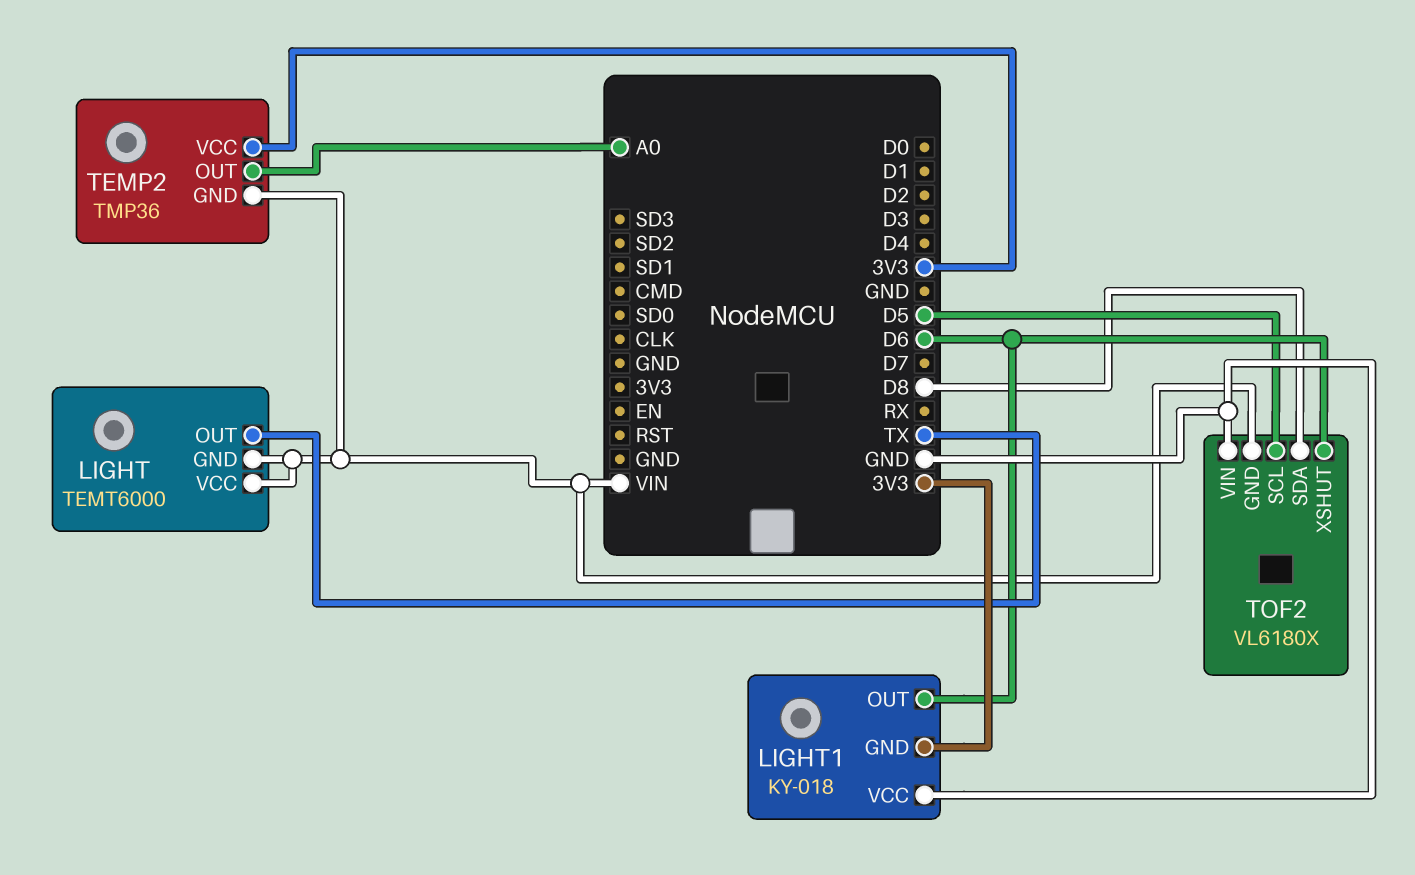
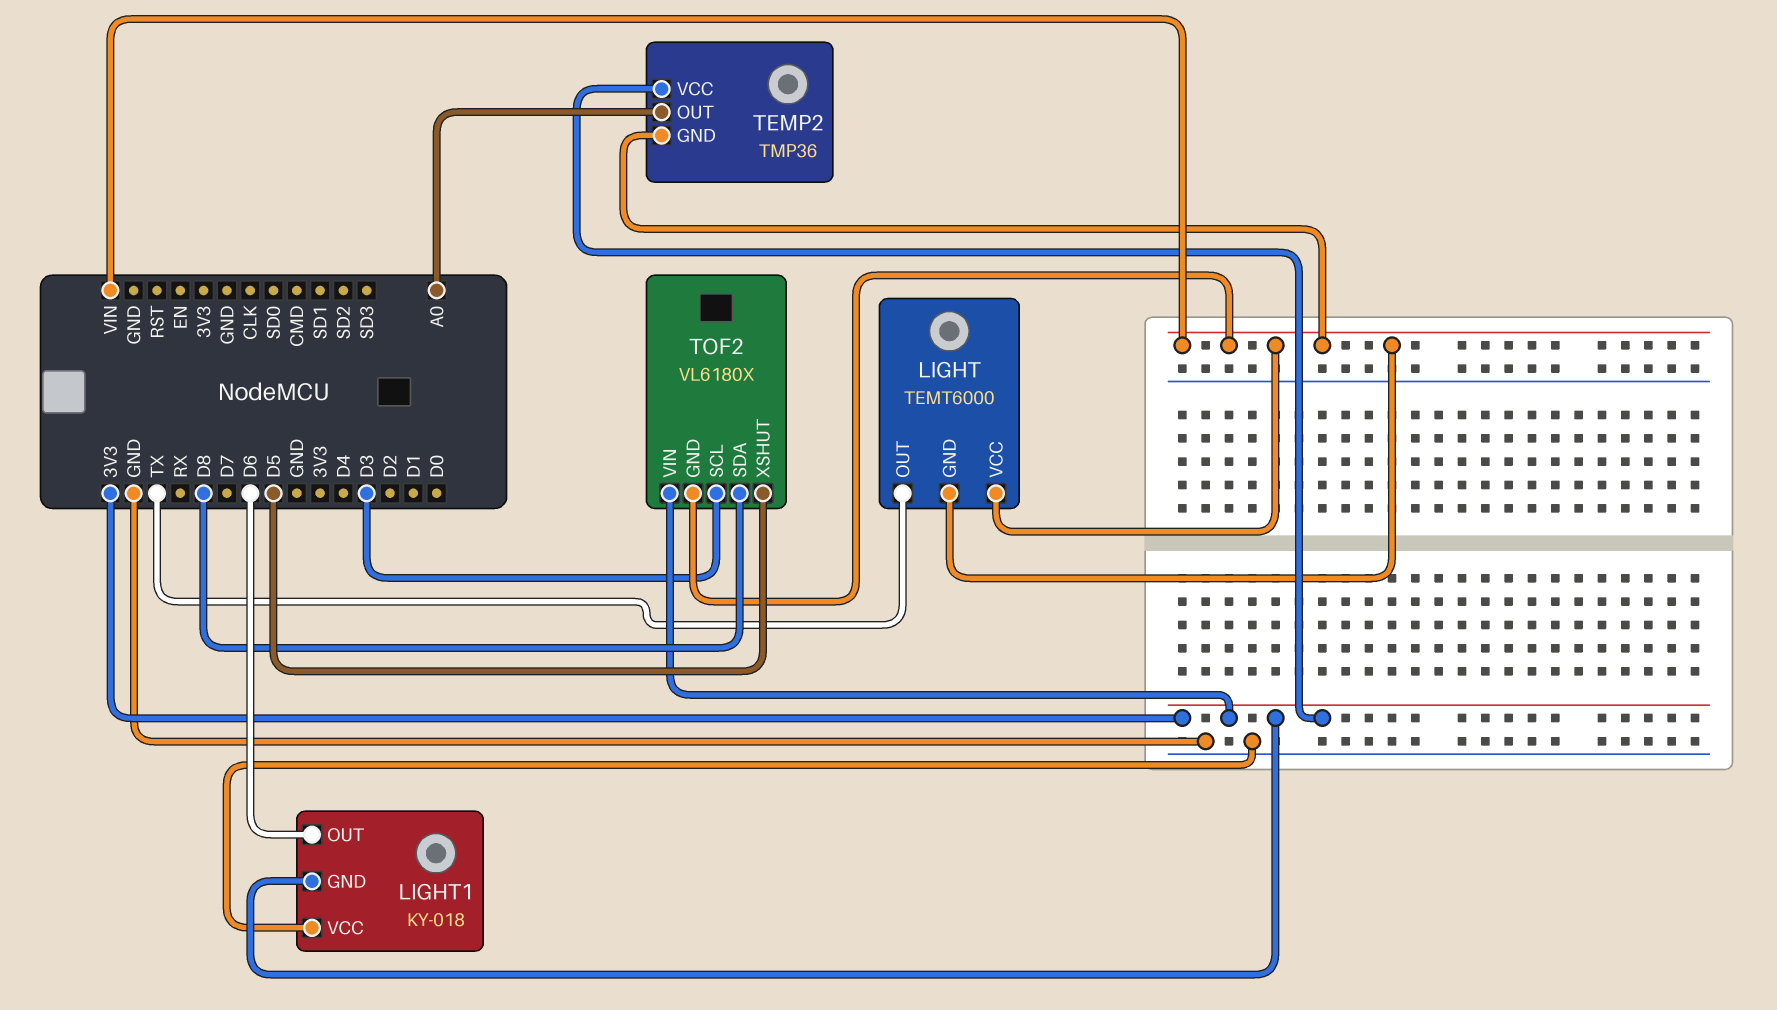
TOF2 pin SCL: D5 -> D3
TOF2 pin VIN: GND -> 3V3
TOF2 pin XSHUT: D6 -> D5

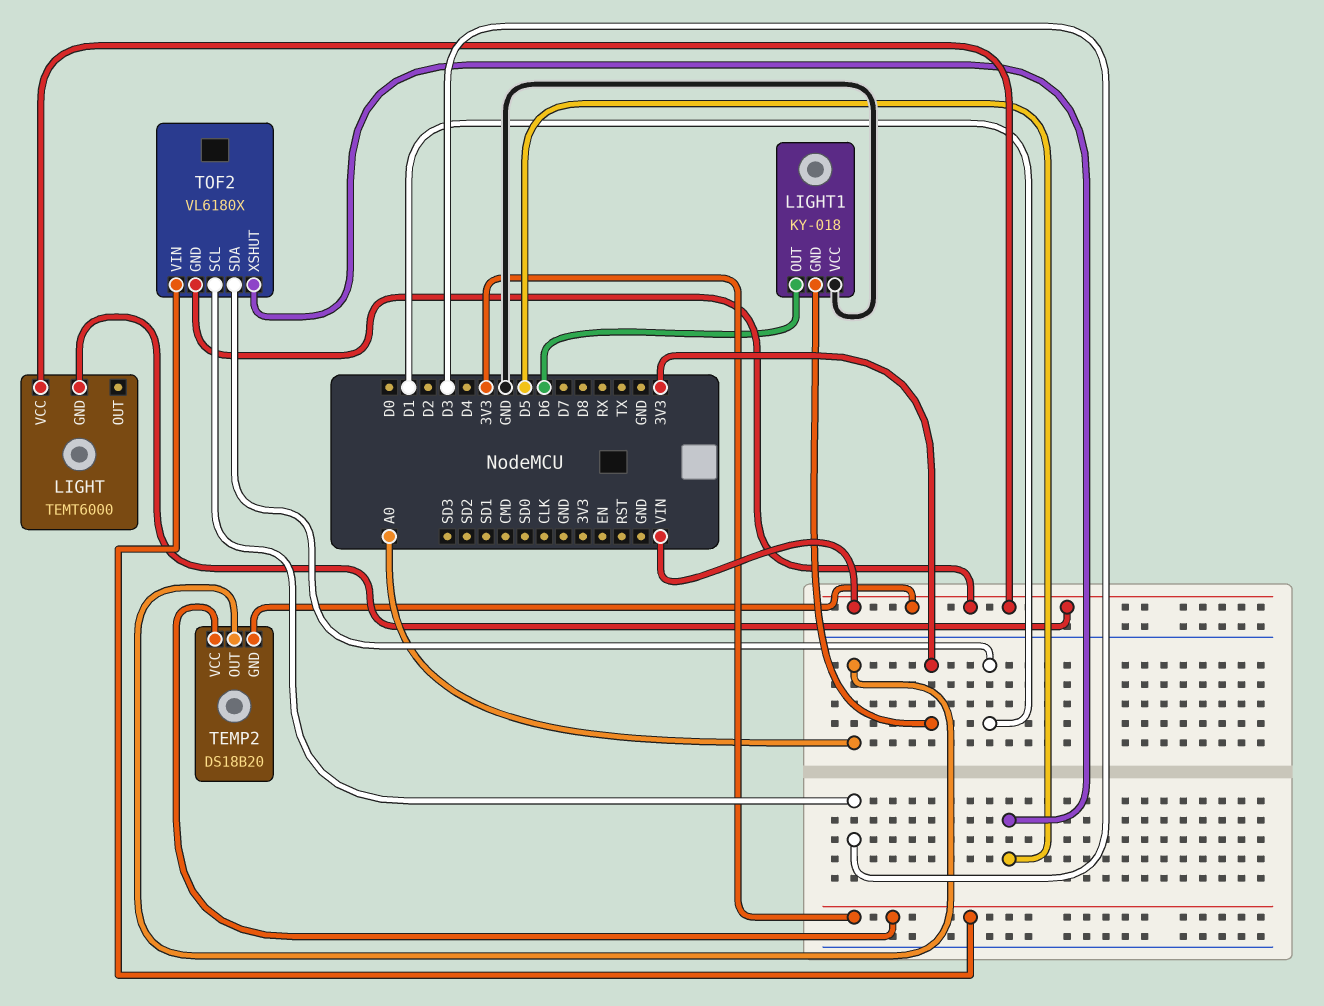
LIGHT pin OUT: TX -> none
TEMP2: TMP36 -> DS18B20
TOF2 pin SDA: D8 -> D1

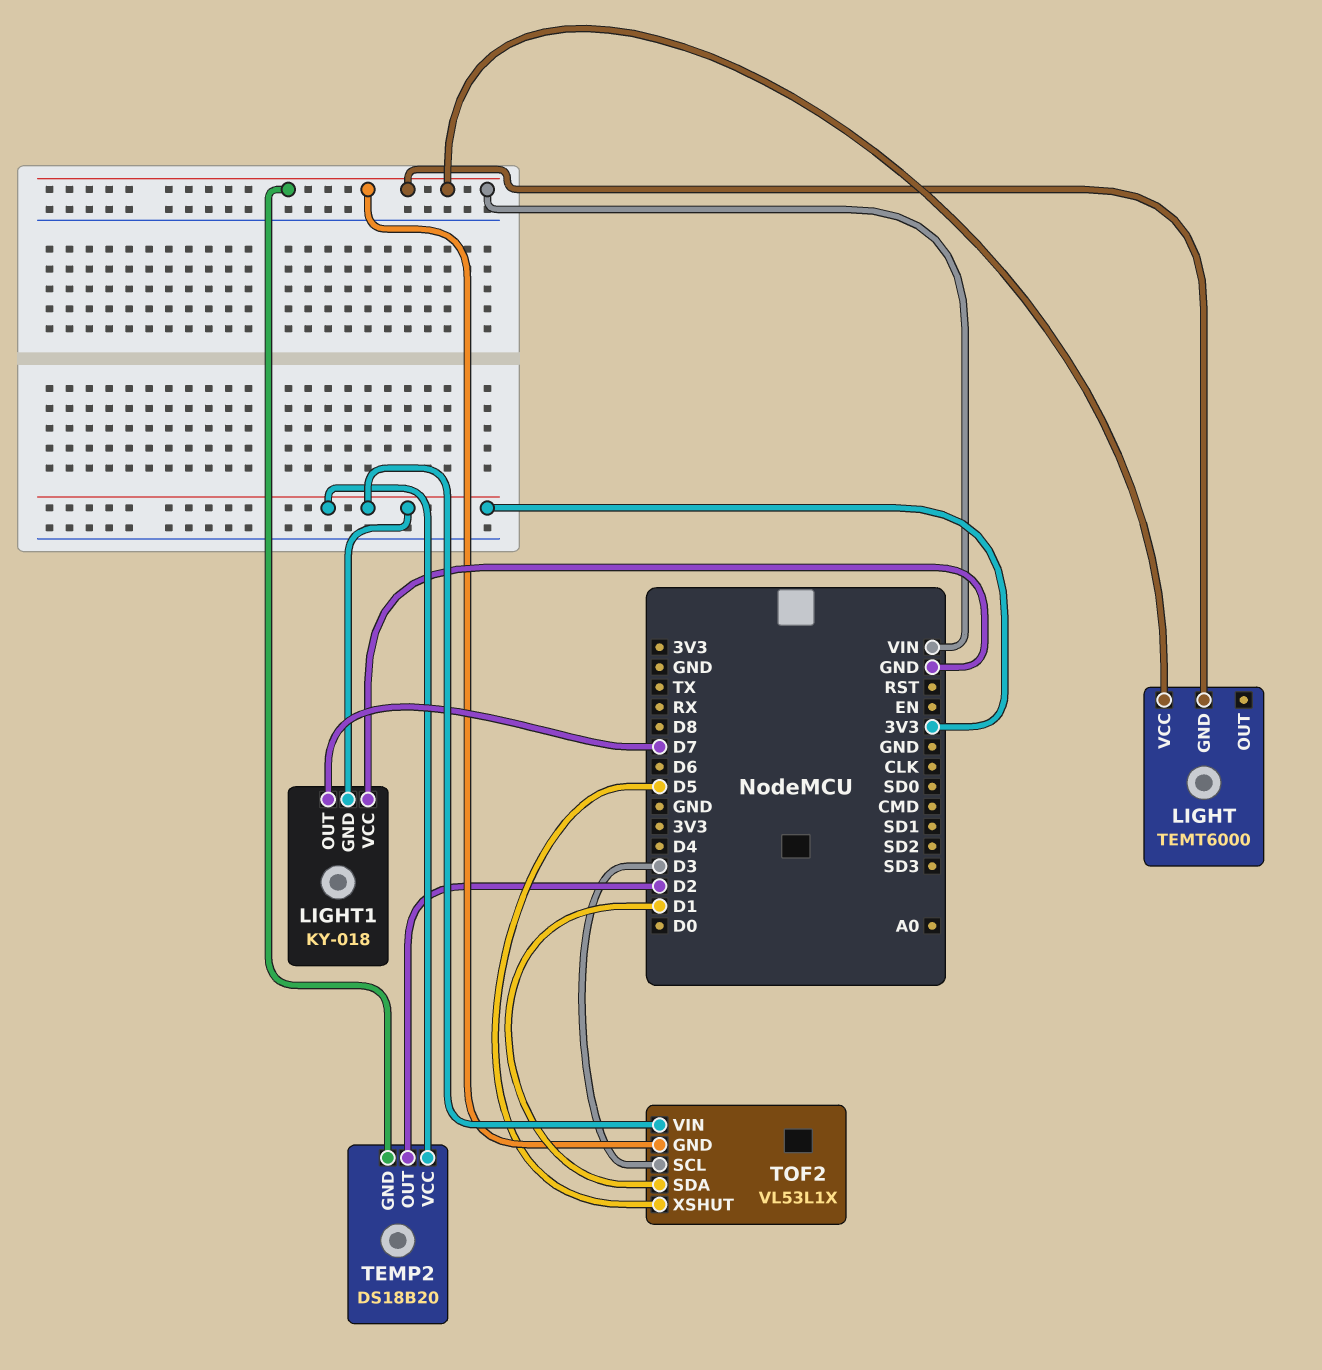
LIGHT1 pin OUT: D6 -> D7
TEMP2 pin OUT: A0 -> D2
TOF2: VL6180X -> VL53L1X

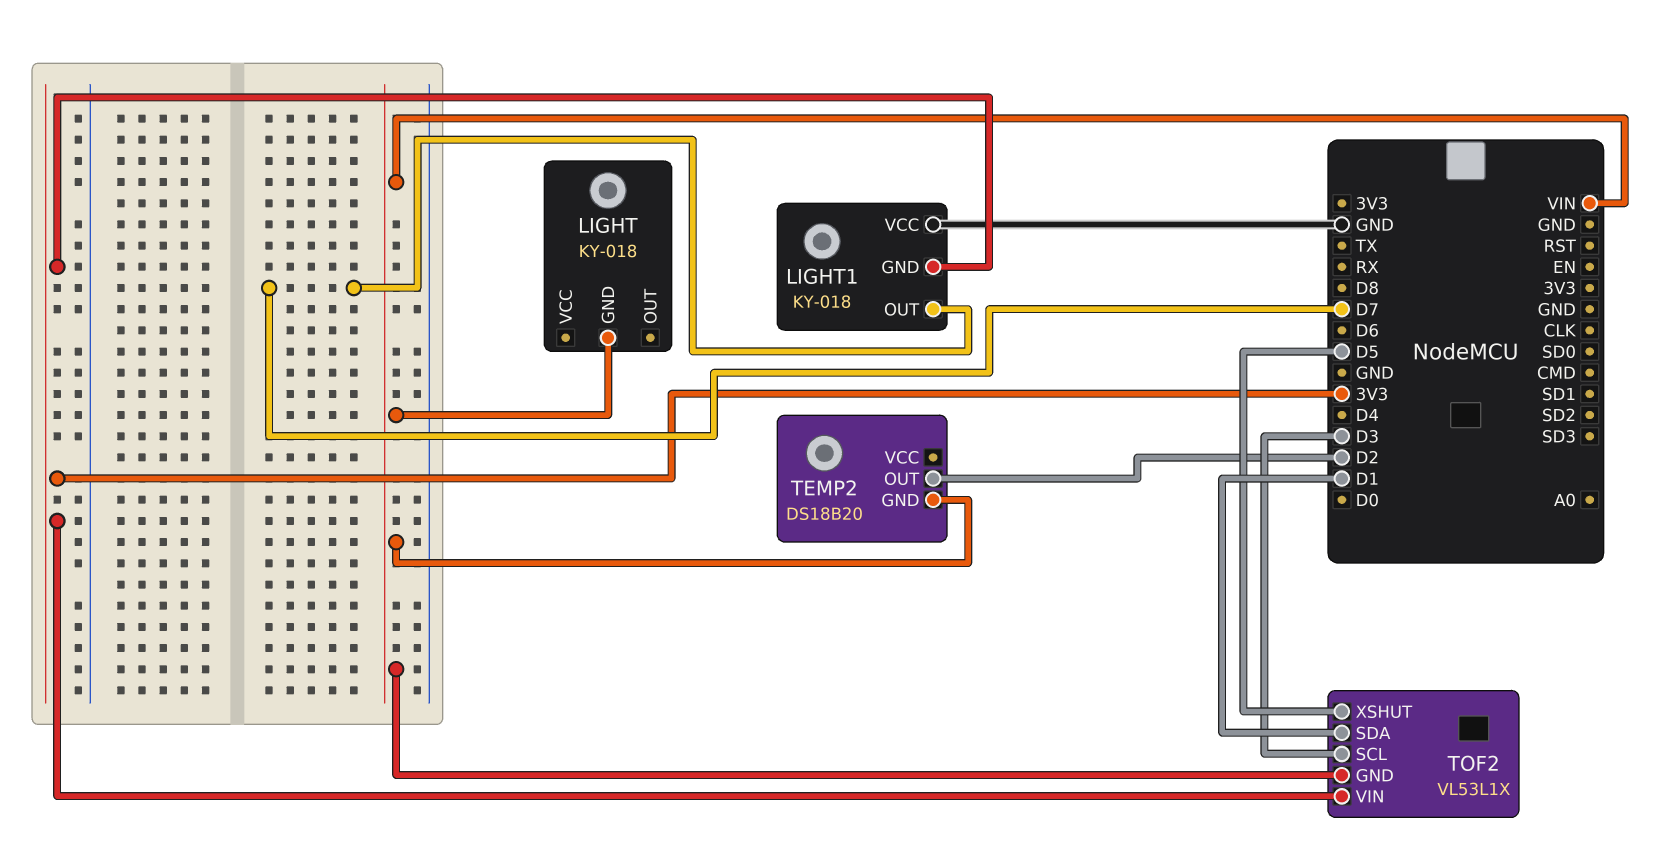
LIGHT: TEMT6000 -> KY-018
LIGHT pin VCC: VIN -> none
TEMP2 pin VCC: 3V3 -> none

